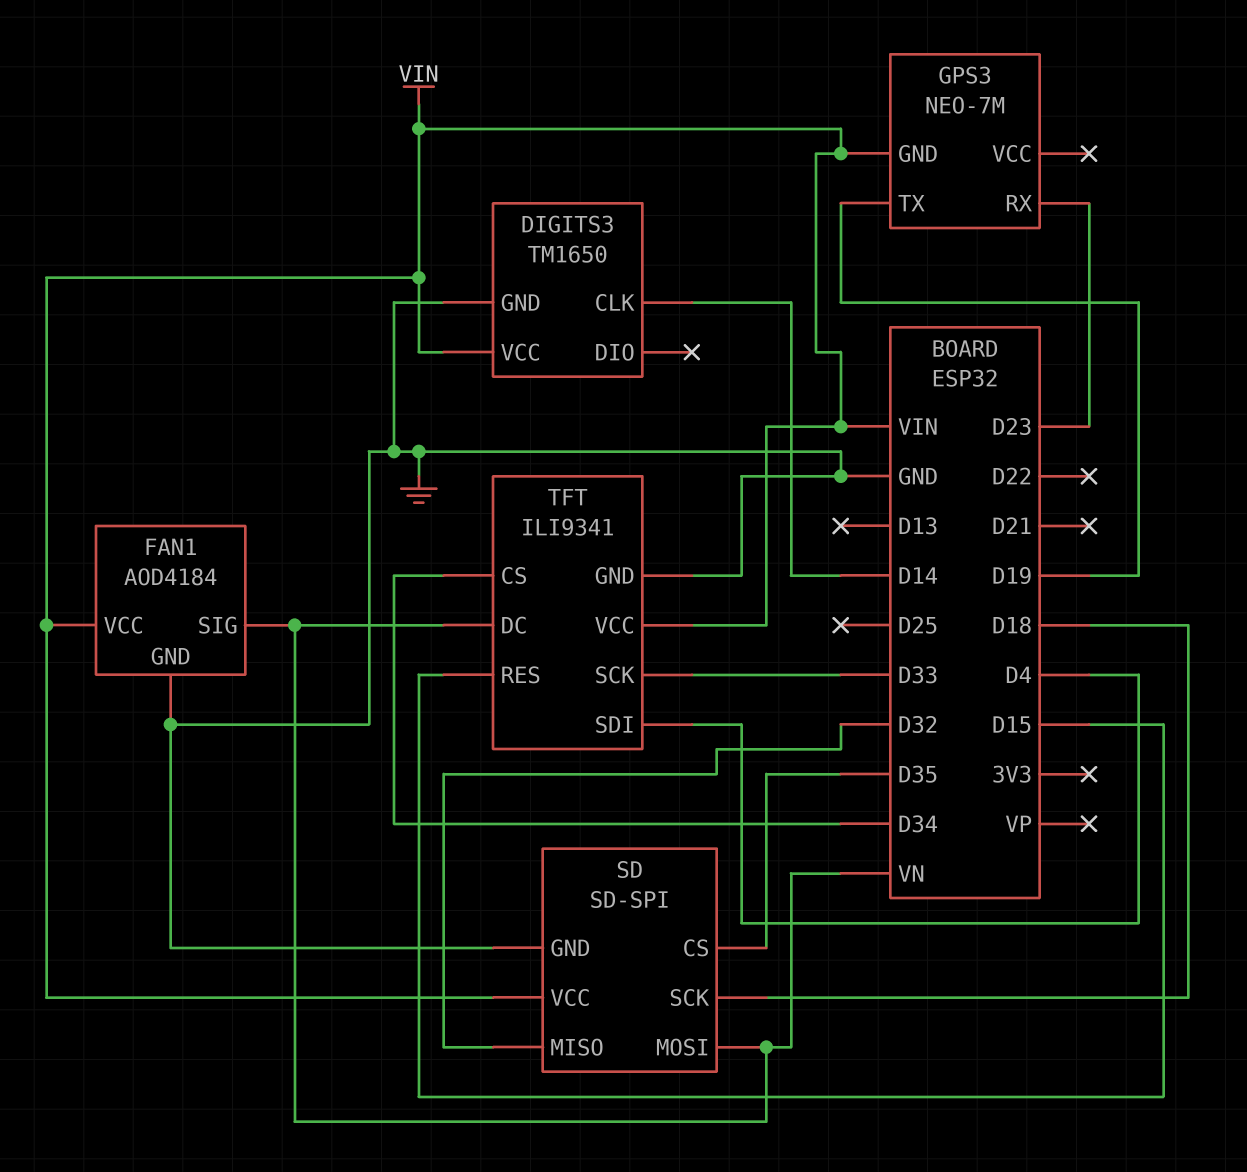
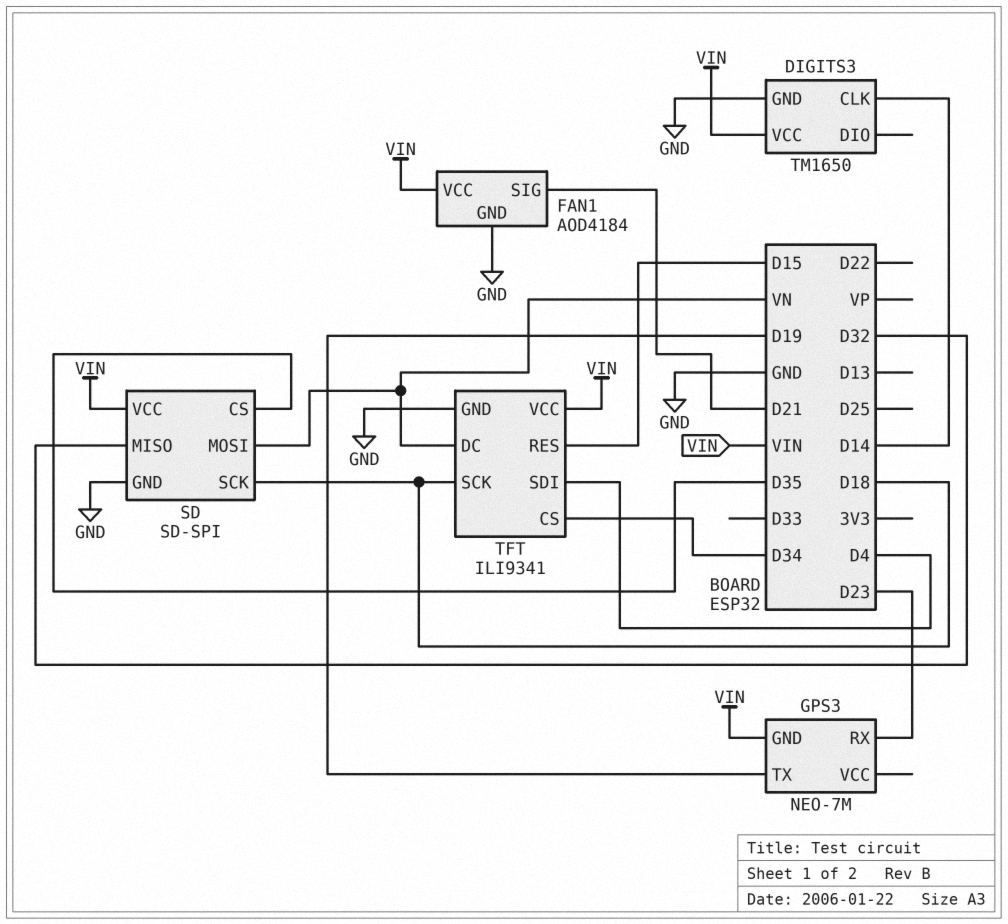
FAN1 pin SIG: VN -> D21
TFT pin SCK: D33 -> D18

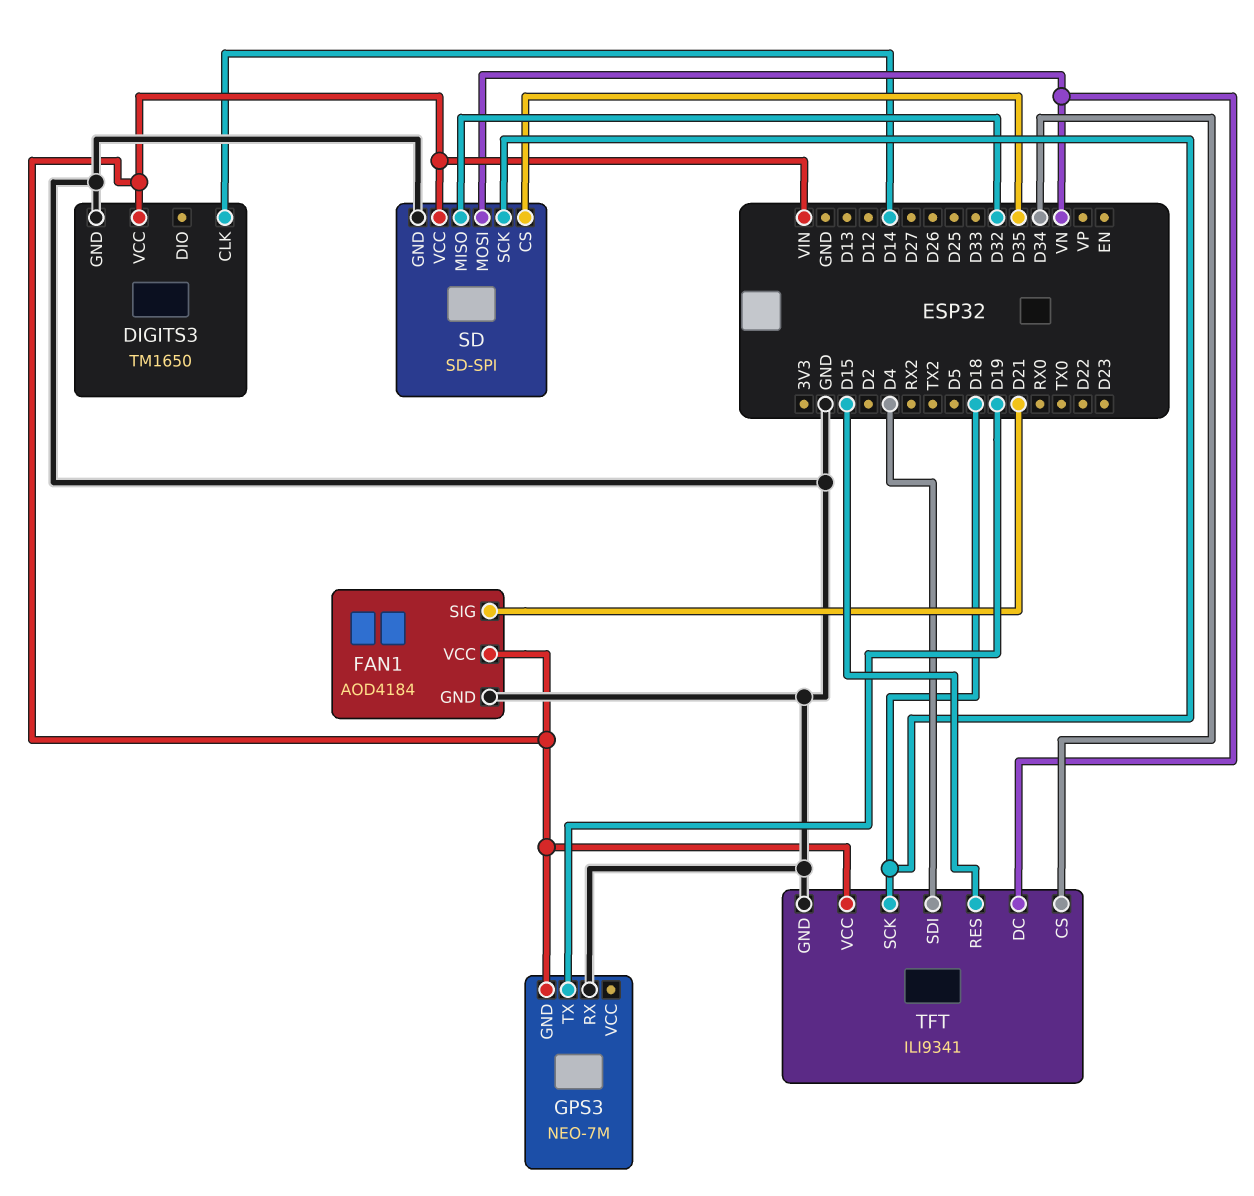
GPS3 pin RX: D23 -> GND

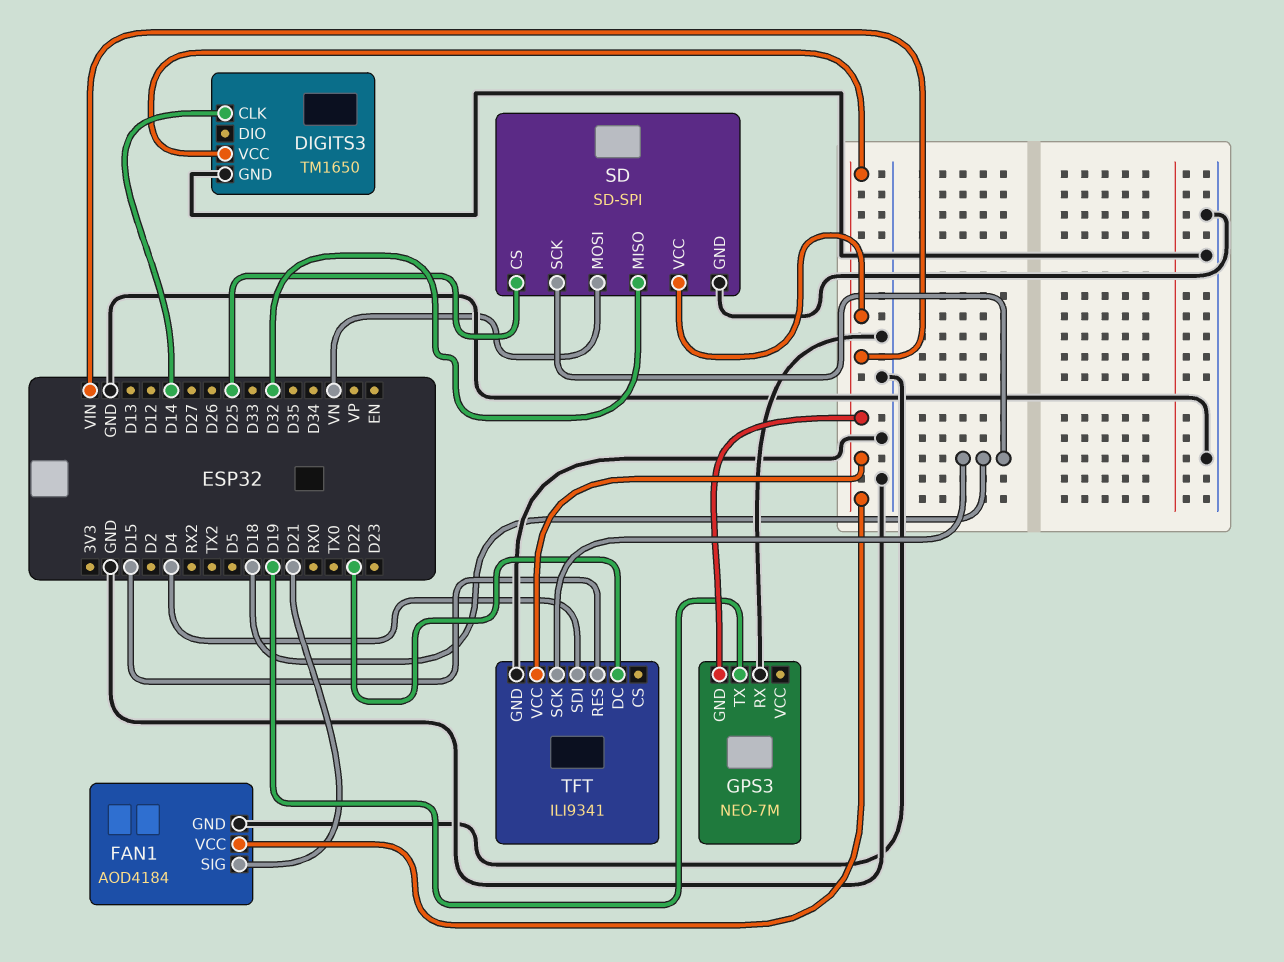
SD pin CS: D35 -> D25
TFT pin CS: D34 -> none
TFT pin DC: VN -> D22

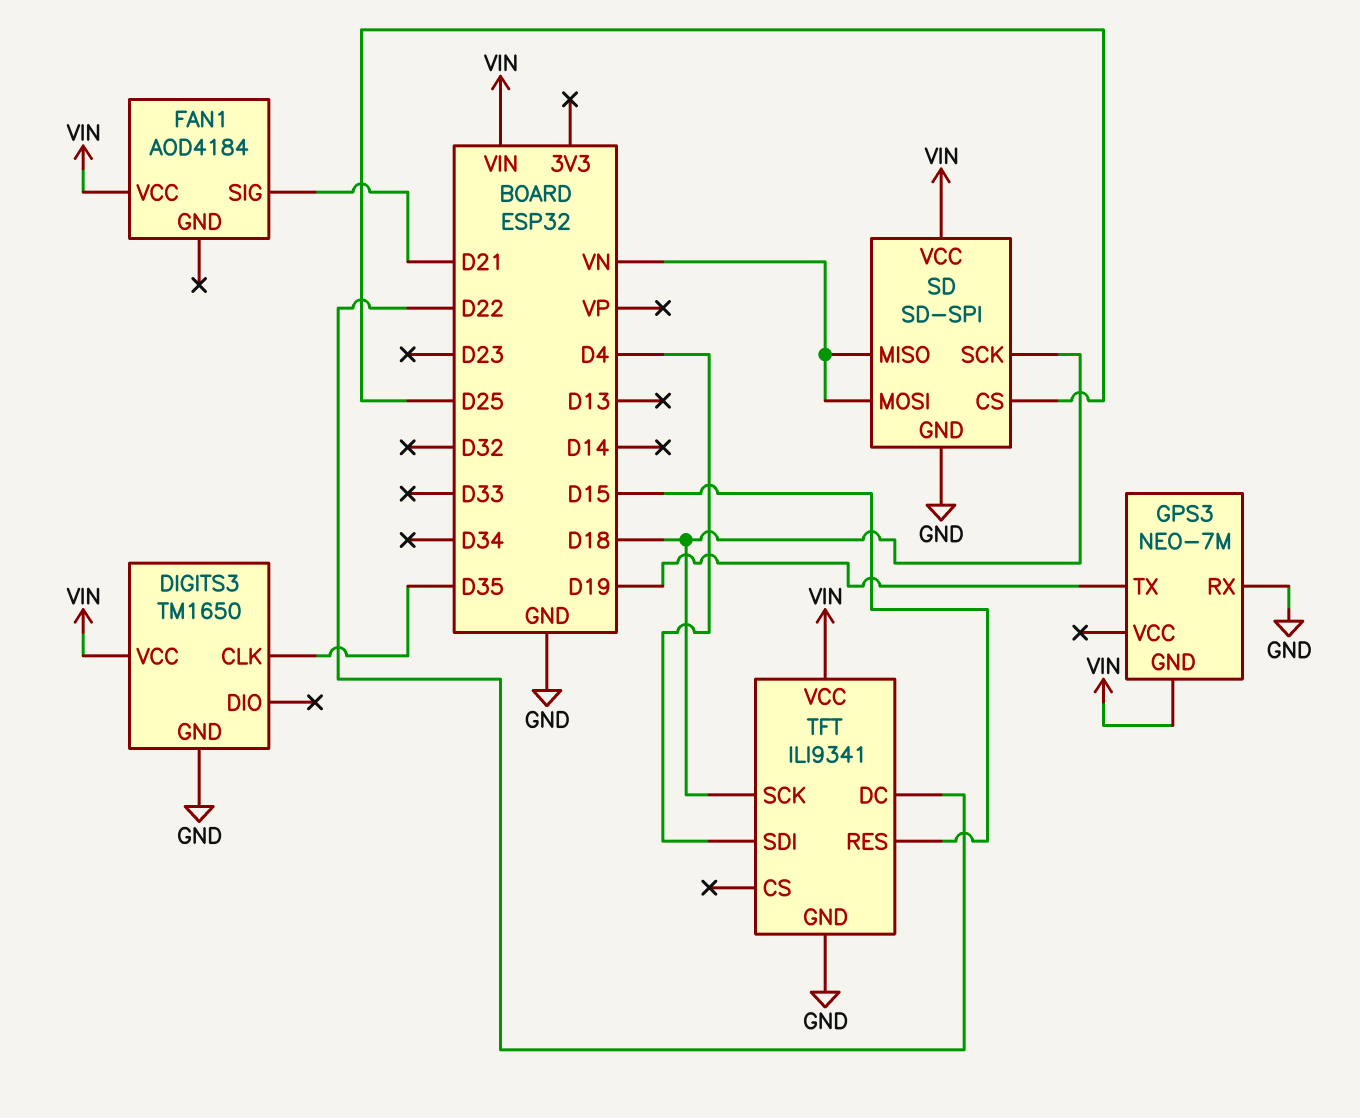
DIGITS3 pin CLK: D14 -> D35
FAN1 pin GND: GND -> none
SD pin MISO: D32 -> VN

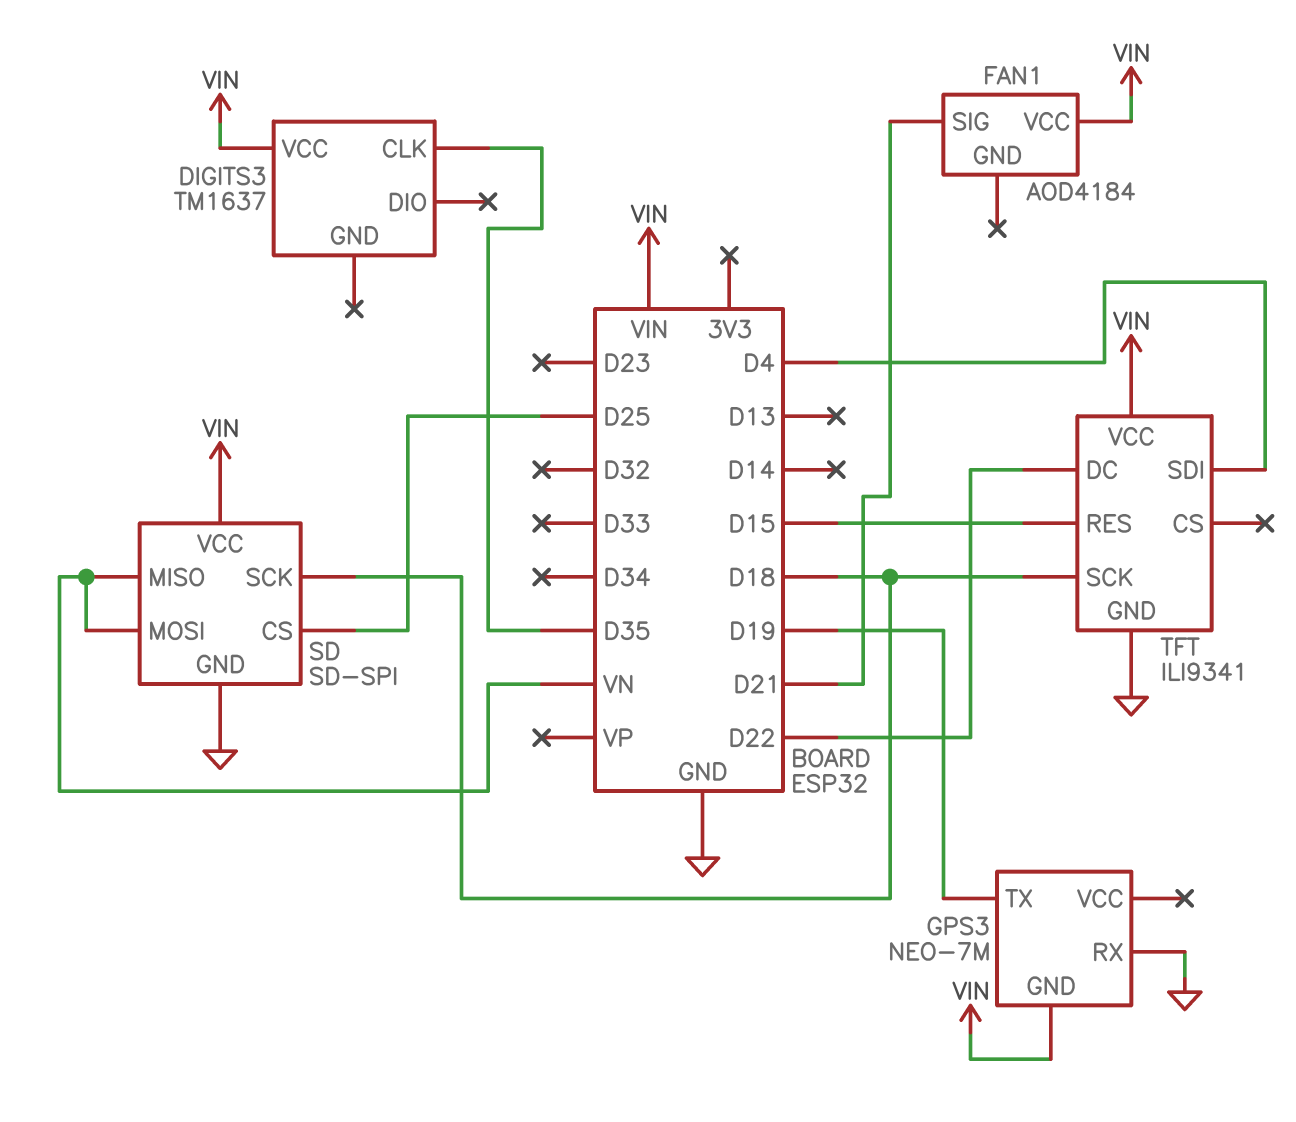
DIGITS3: TM1650 -> TM1637
DIGITS3 pin GND: GND -> none

